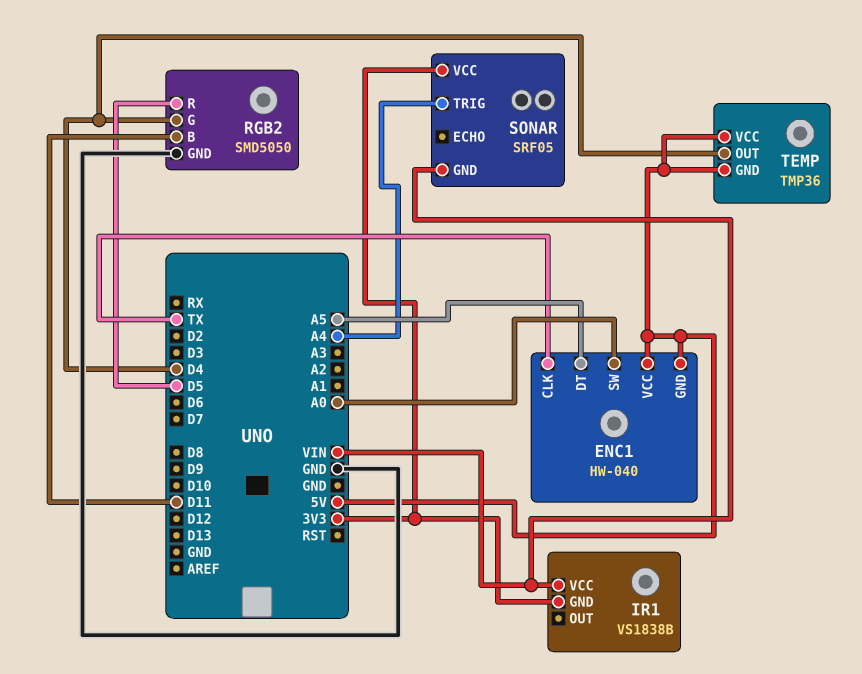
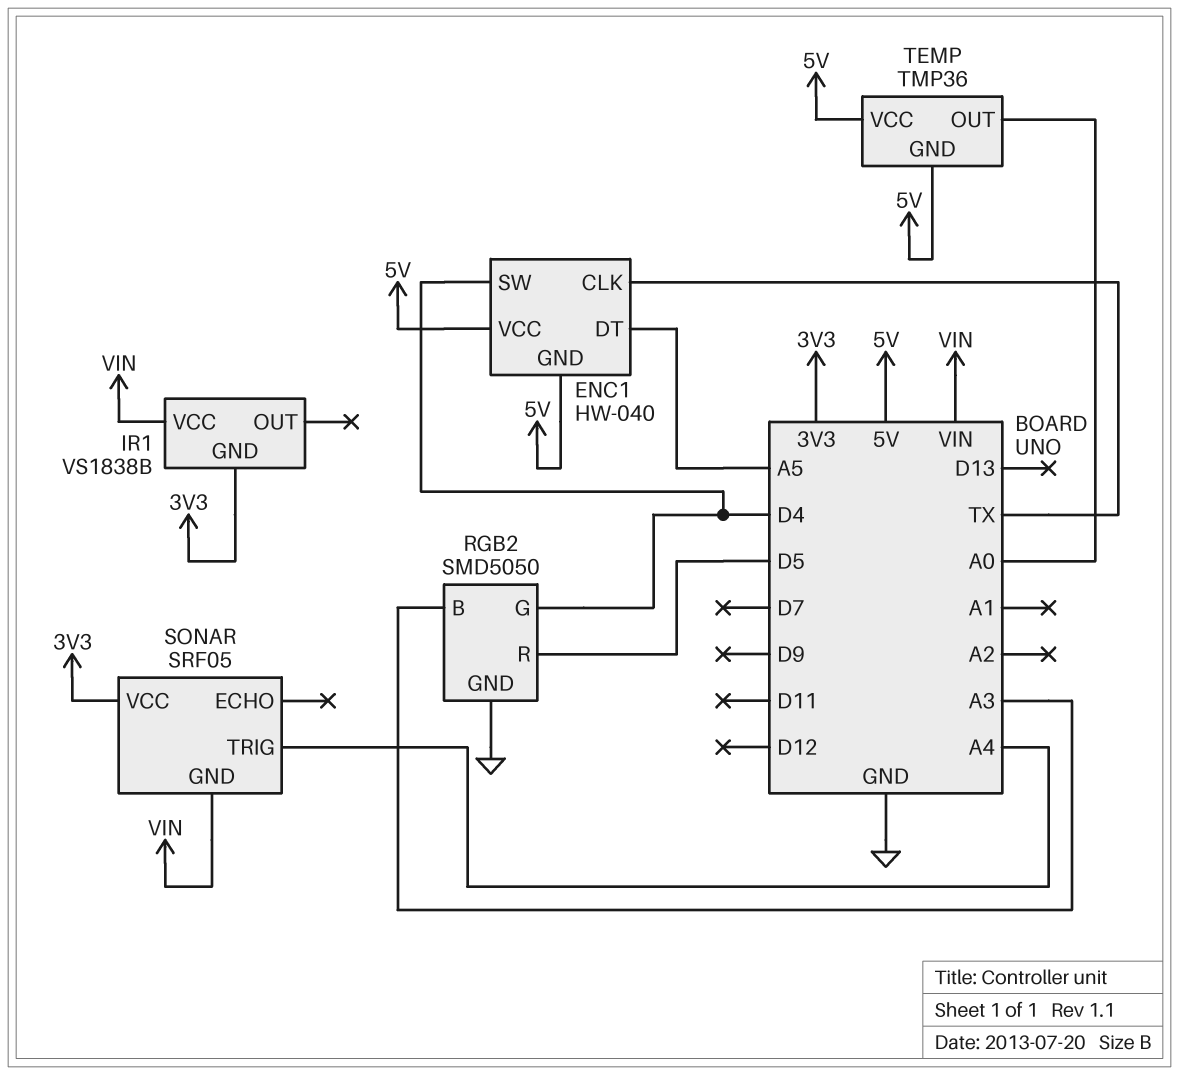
ENC1 pin SW: A0 -> D4
RGB2 pin B: D11 -> A3
TEMP pin OUT: D4 -> A0

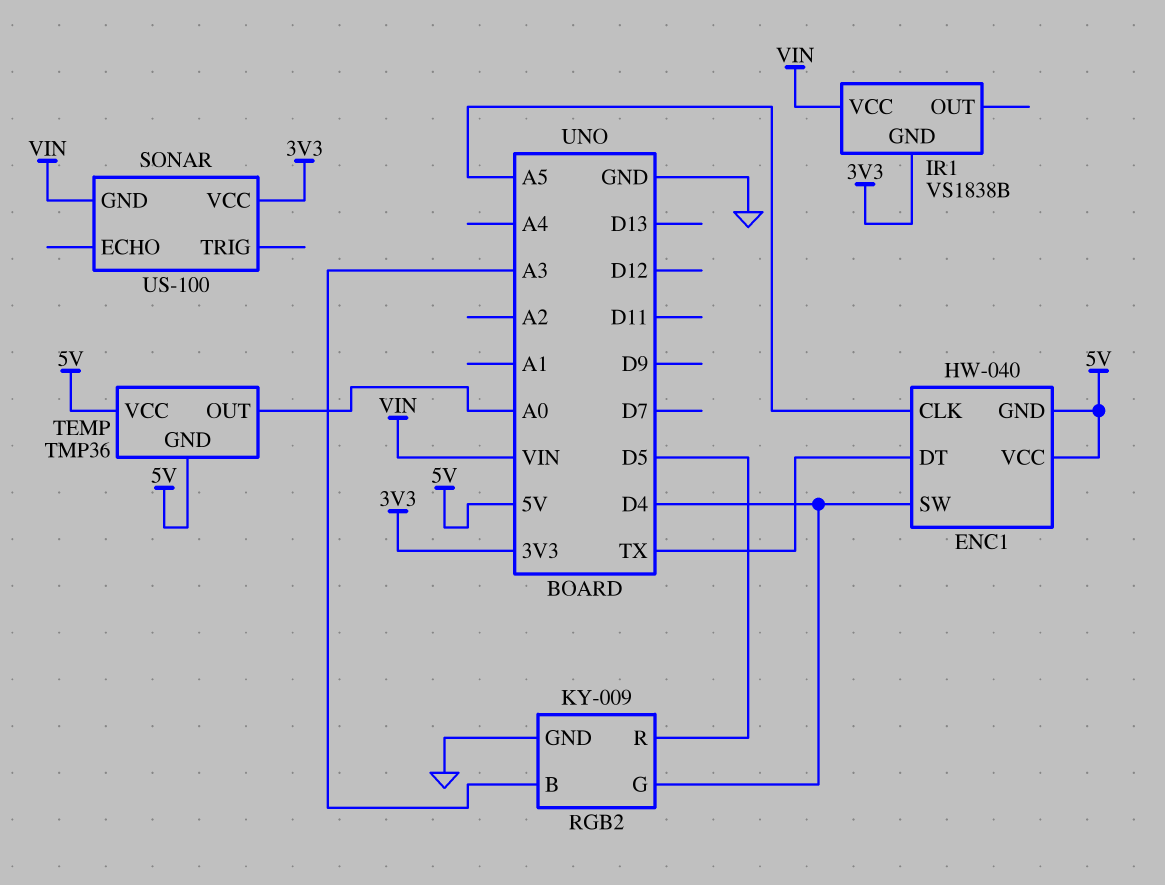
ENC1 pin CLK: TX -> A5
ENC1 pin DT: A5 -> TX
RGB2: SMD5050 -> KY-009
SONAR: SRF05 -> US-100
SONAR pin TRIG: A4 -> none

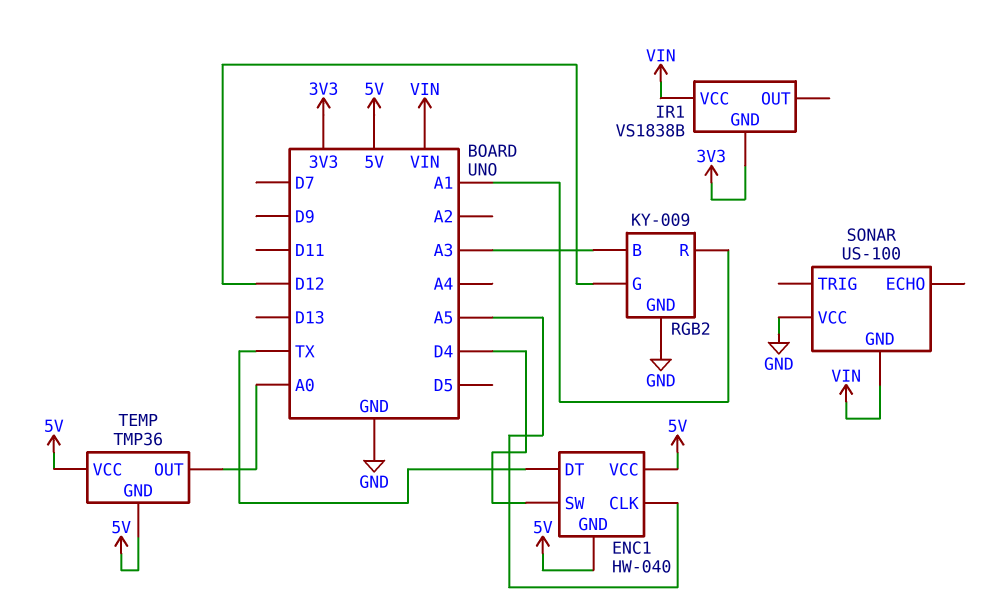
RGB2 pin G: D4 -> D12
RGB2 pin R: D5 -> A1
SONAR pin VCC: 3V3 -> GND

